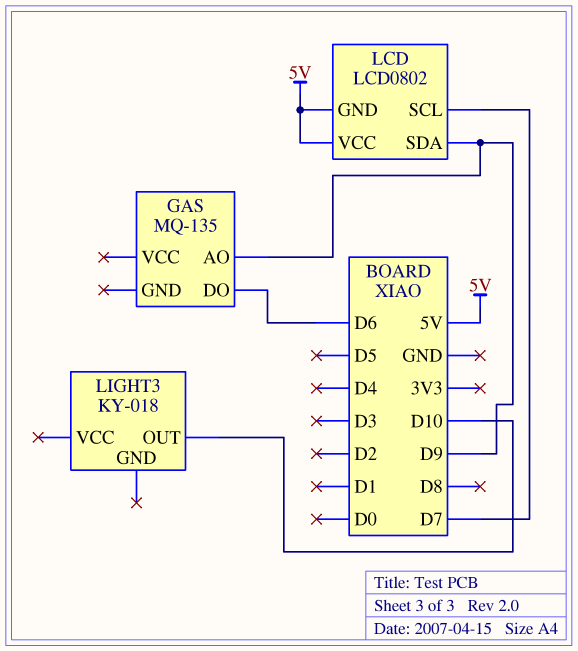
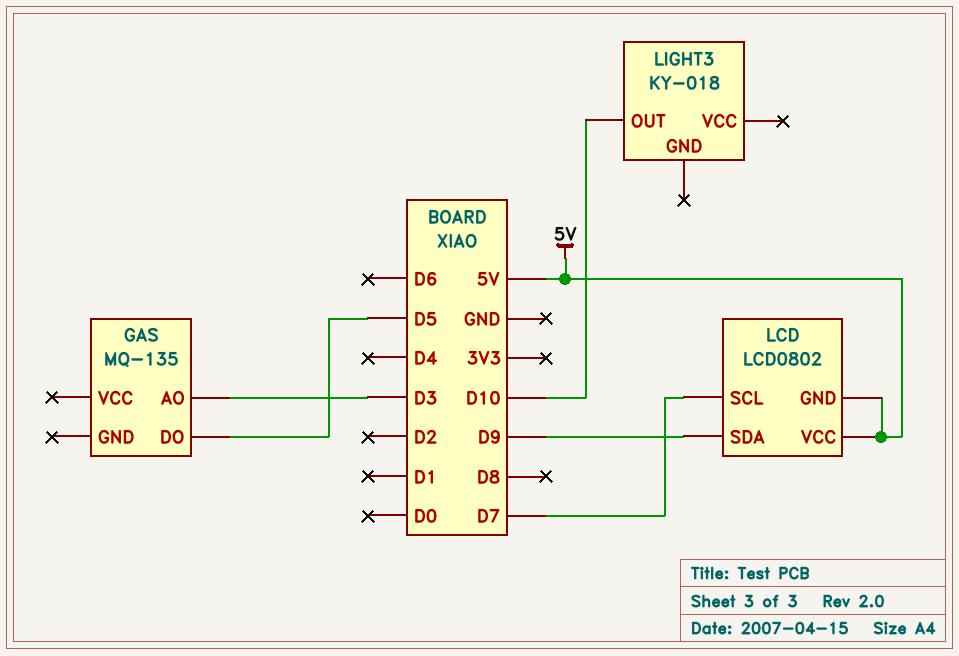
GAS pin AO: D9 -> D3
GAS pin DO: D6 -> D5

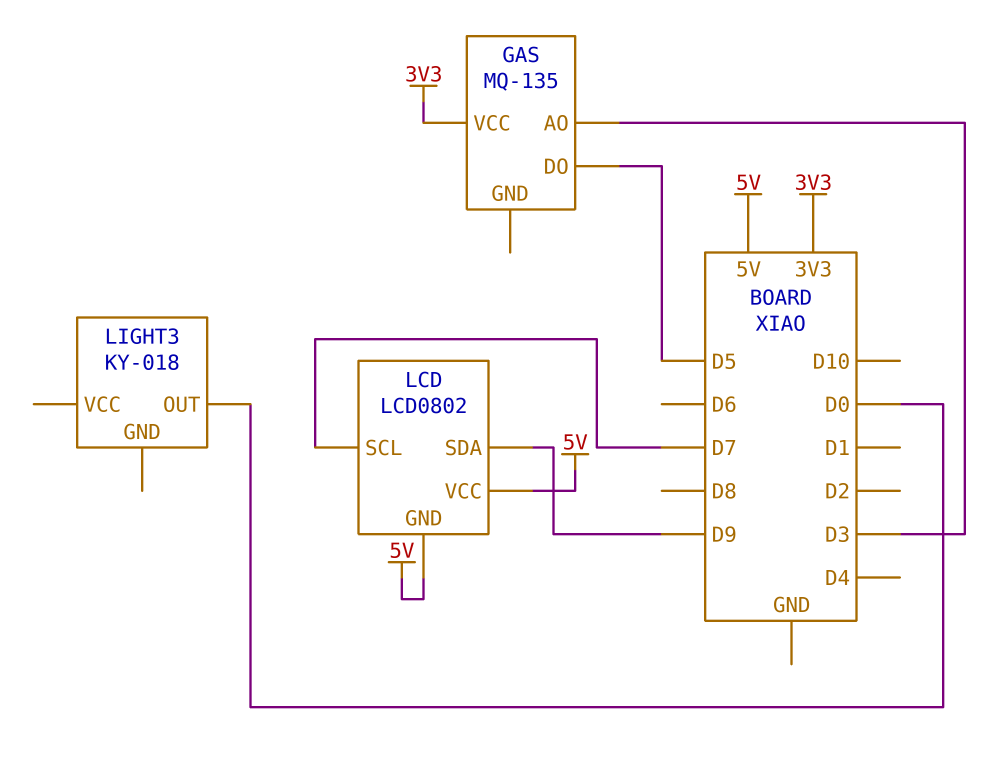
GAS pin VCC: none -> 3V3
LIGHT3 pin OUT: D10 -> D0

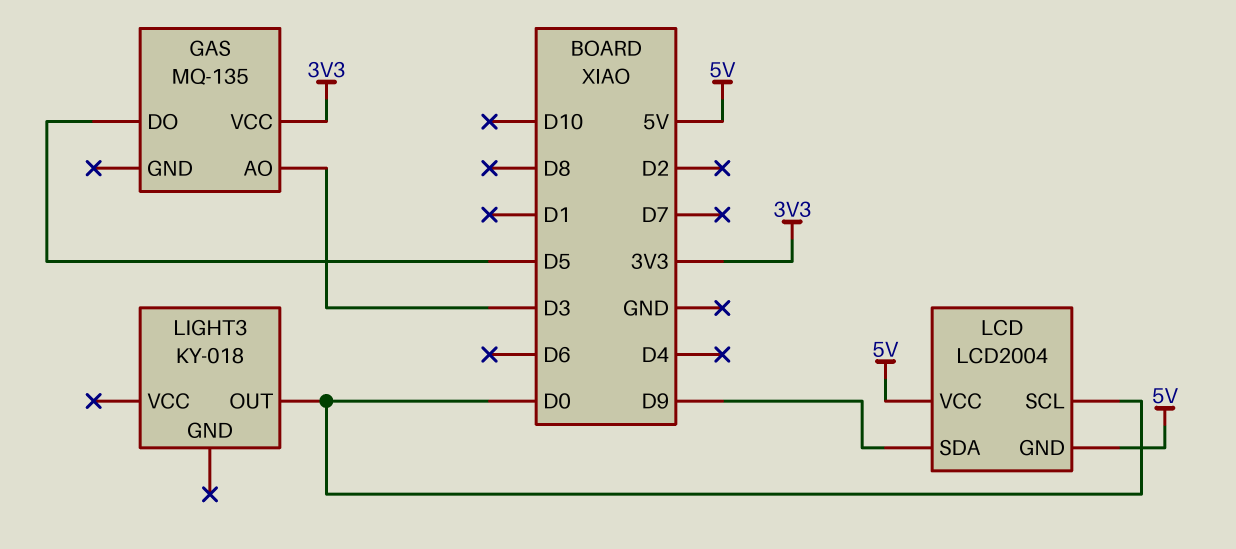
LCD: LCD0802 -> LCD2004
LCD pin SCL: D7 -> D0

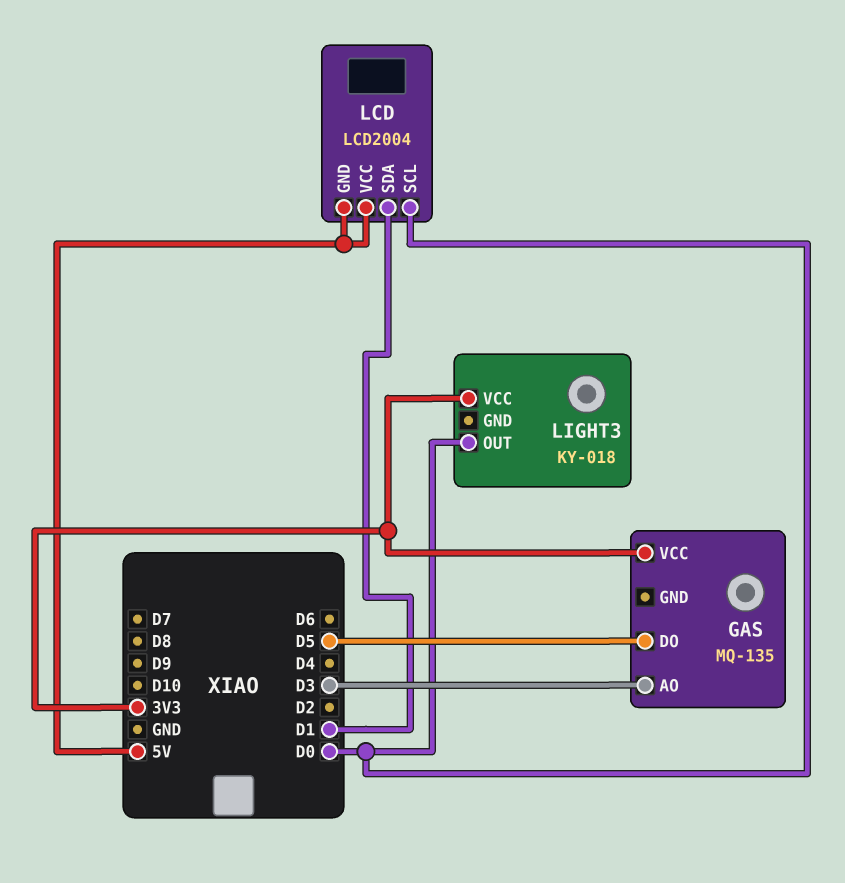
LCD pin SDA: D9 -> D1
LIGHT3 pin VCC: none -> 3V3

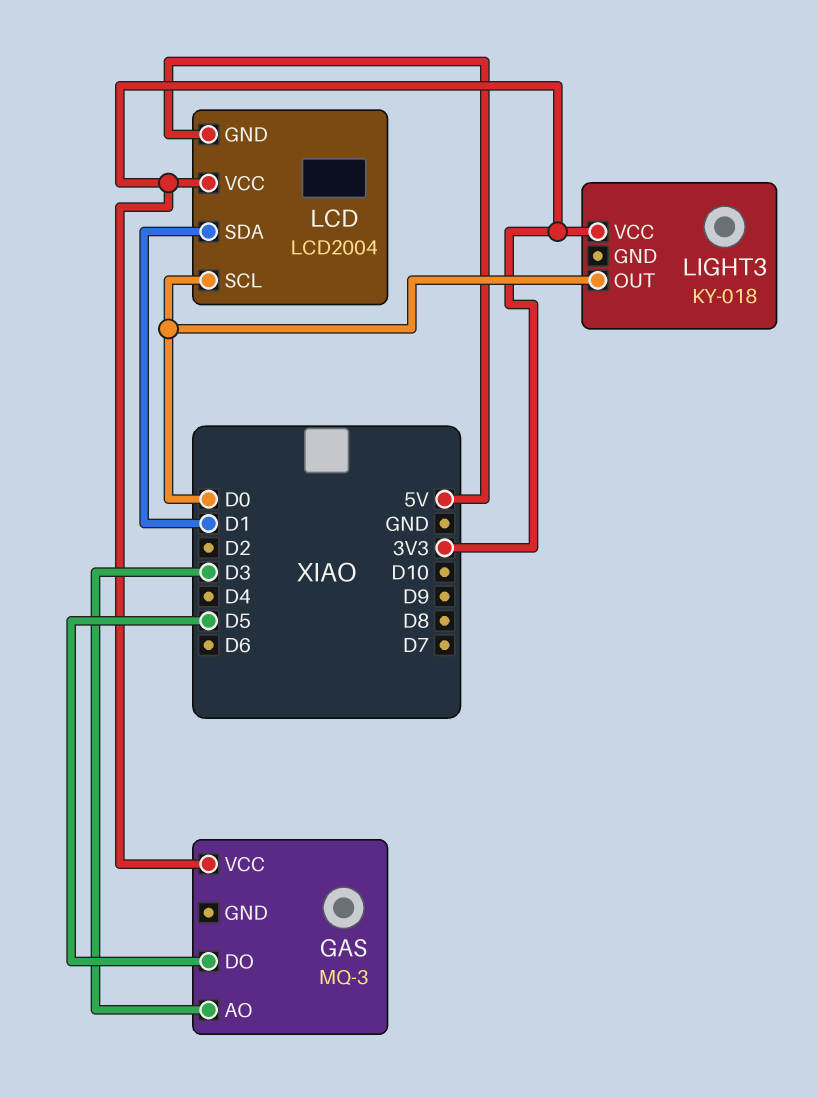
GAS: MQ-135 -> MQ-3
LCD pin VCC: 5V -> 3V3

